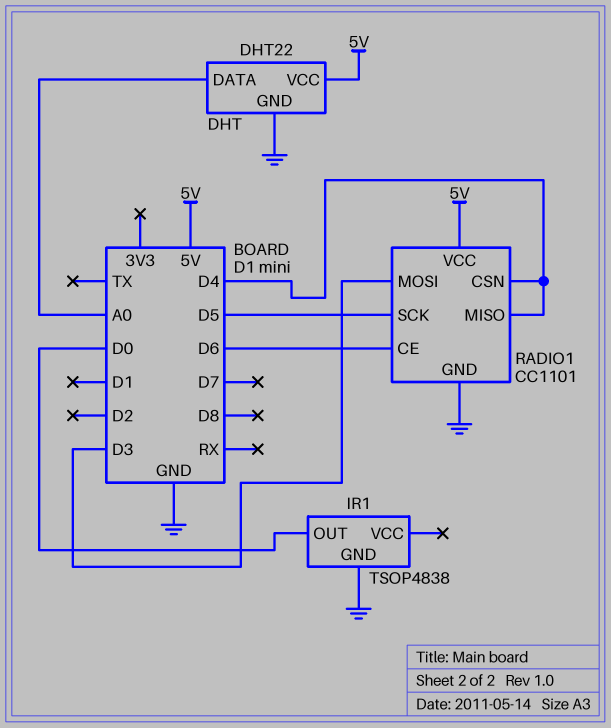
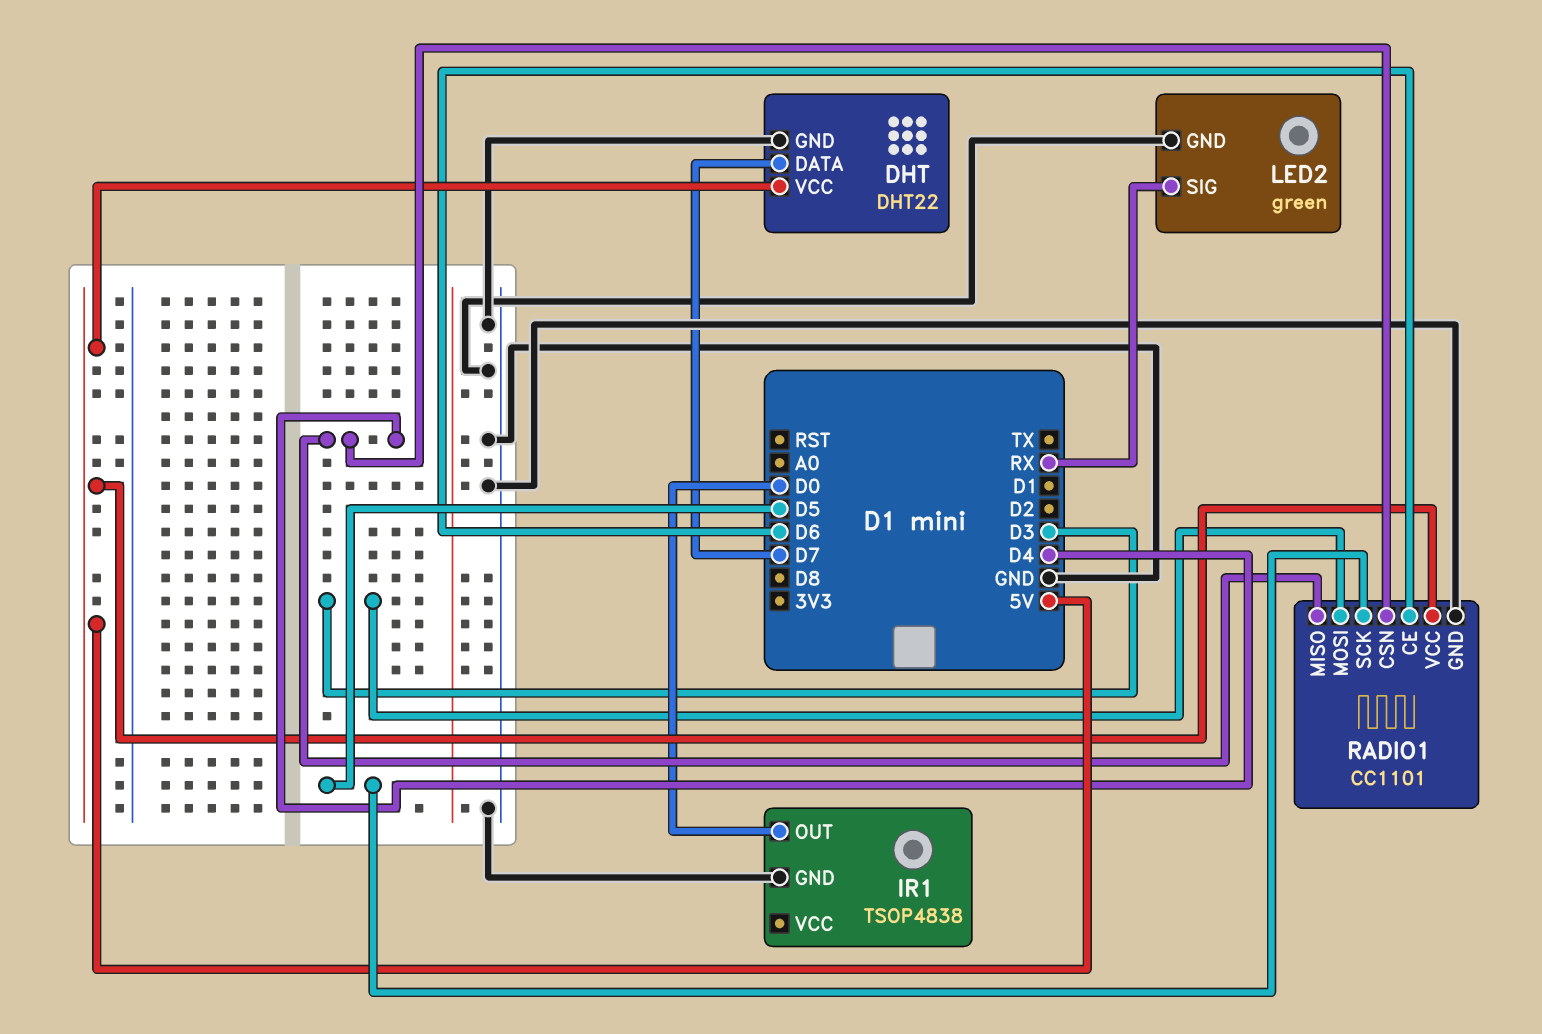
DHT pin DATA: A0 -> D7
LED2: none -> green
LED2 pin GND: none -> GND
LED2 pin SIG: none -> RX

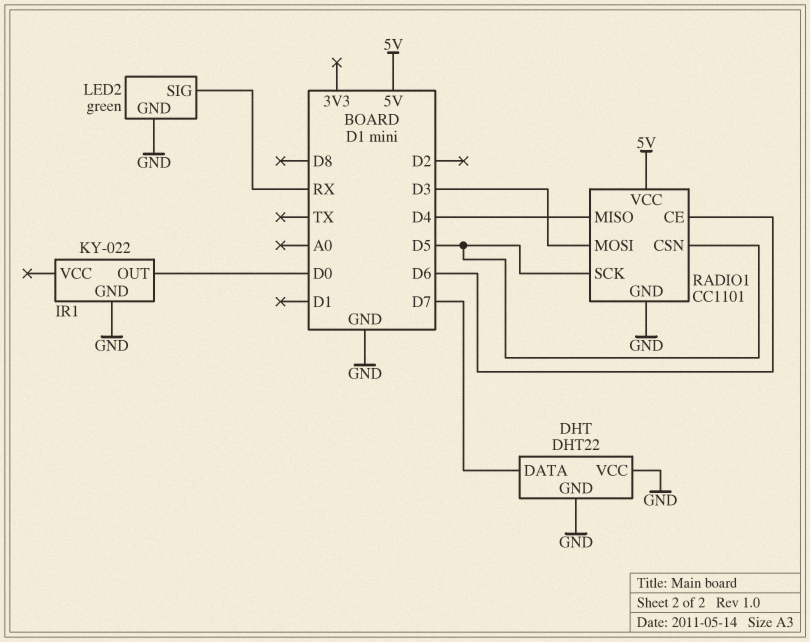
DHT pin VCC: 5V -> GND
IR1: TSOP4838 -> KY-022
RADIO1 pin CSN: D4 -> D5

